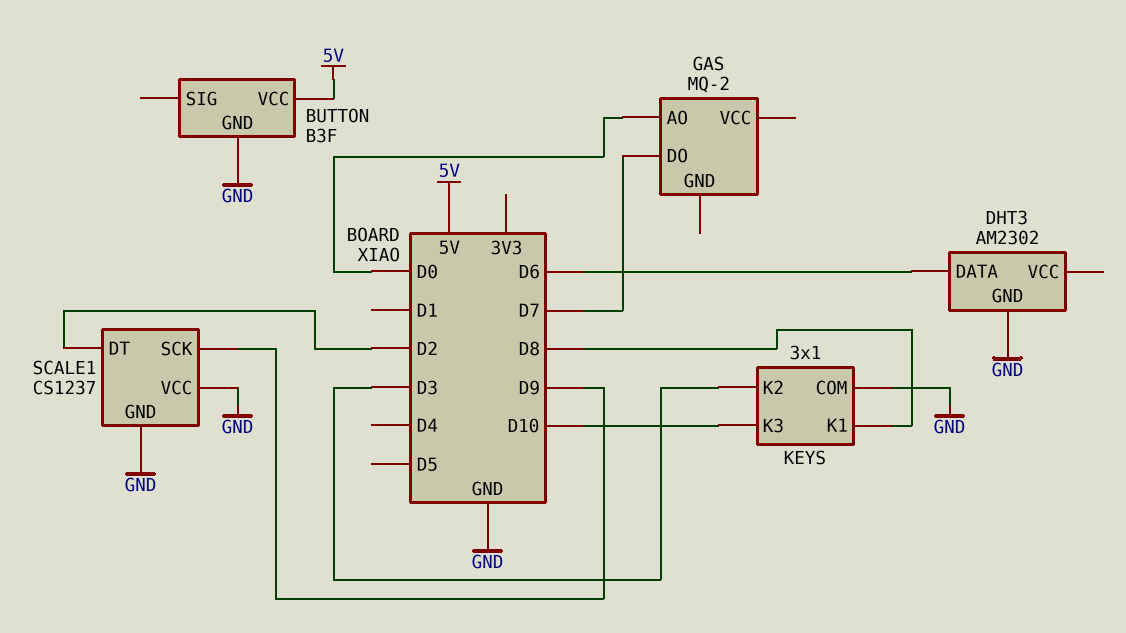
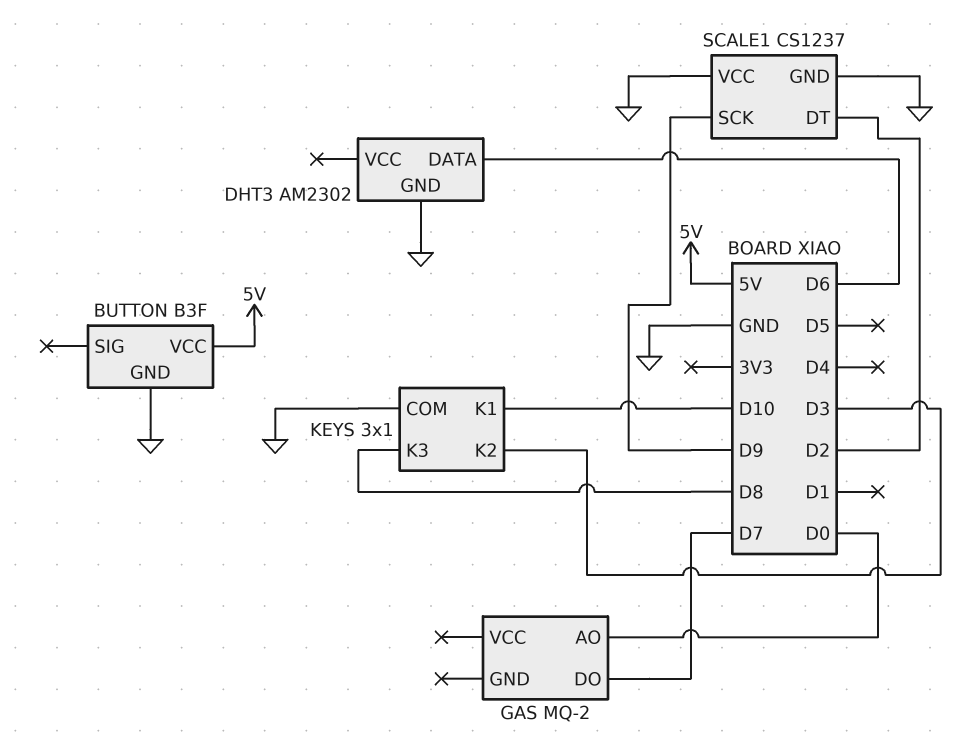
KEYS pin K1: D8 -> D10
KEYS pin K3: D10 -> D8

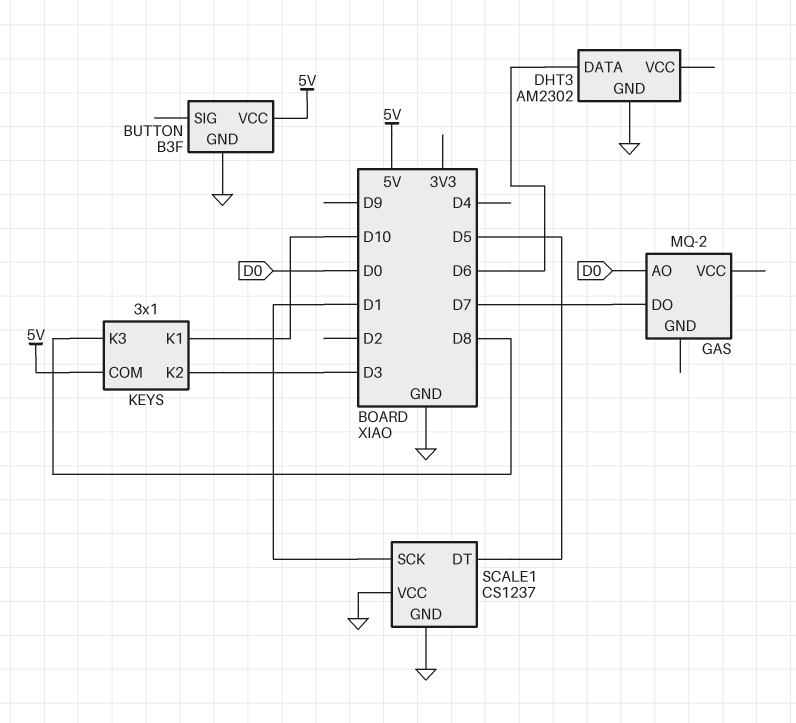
KEYS pin COM: GND -> 5V
SCALE1 pin DT: D2 -> D5
SCALE1 pin SCK: D9 -> D1

